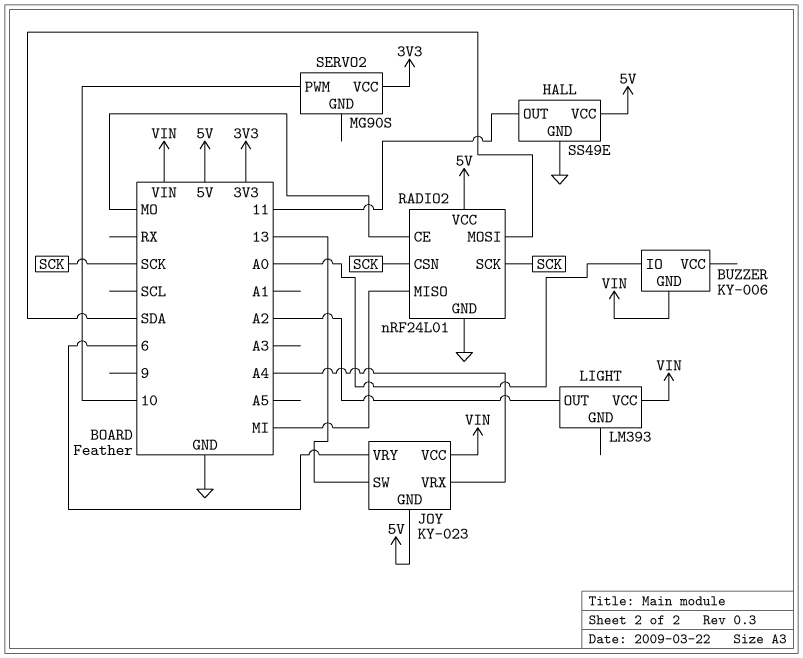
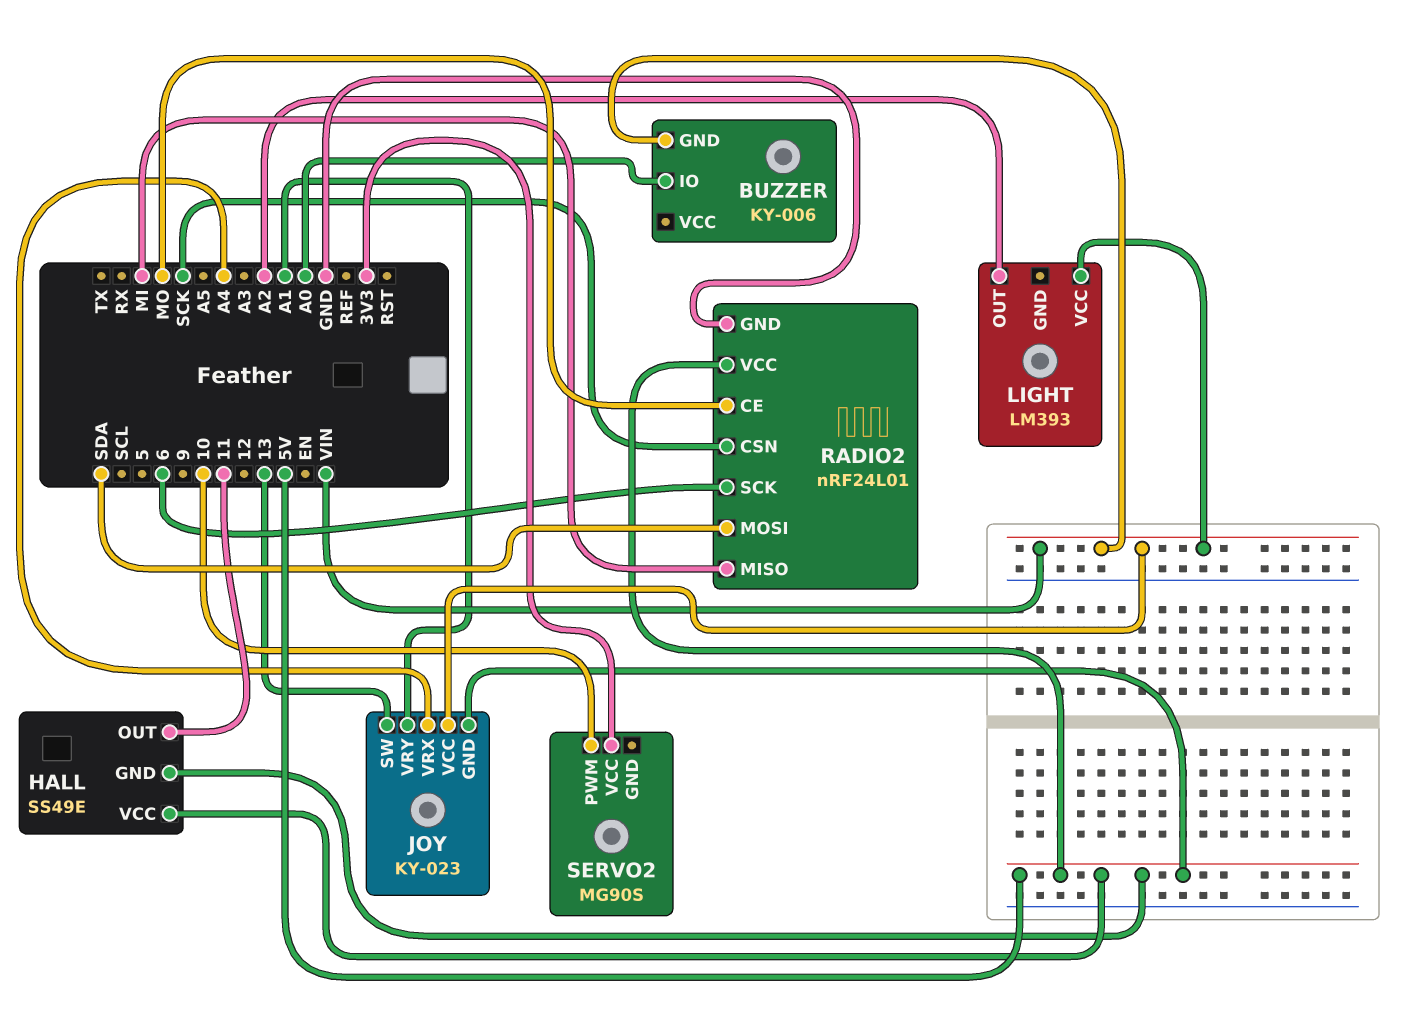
HALL pin GND: GND -> 5V
JOY pin VRY: 6 -> A1
RADIO2 pin SCK: SCK -> 6

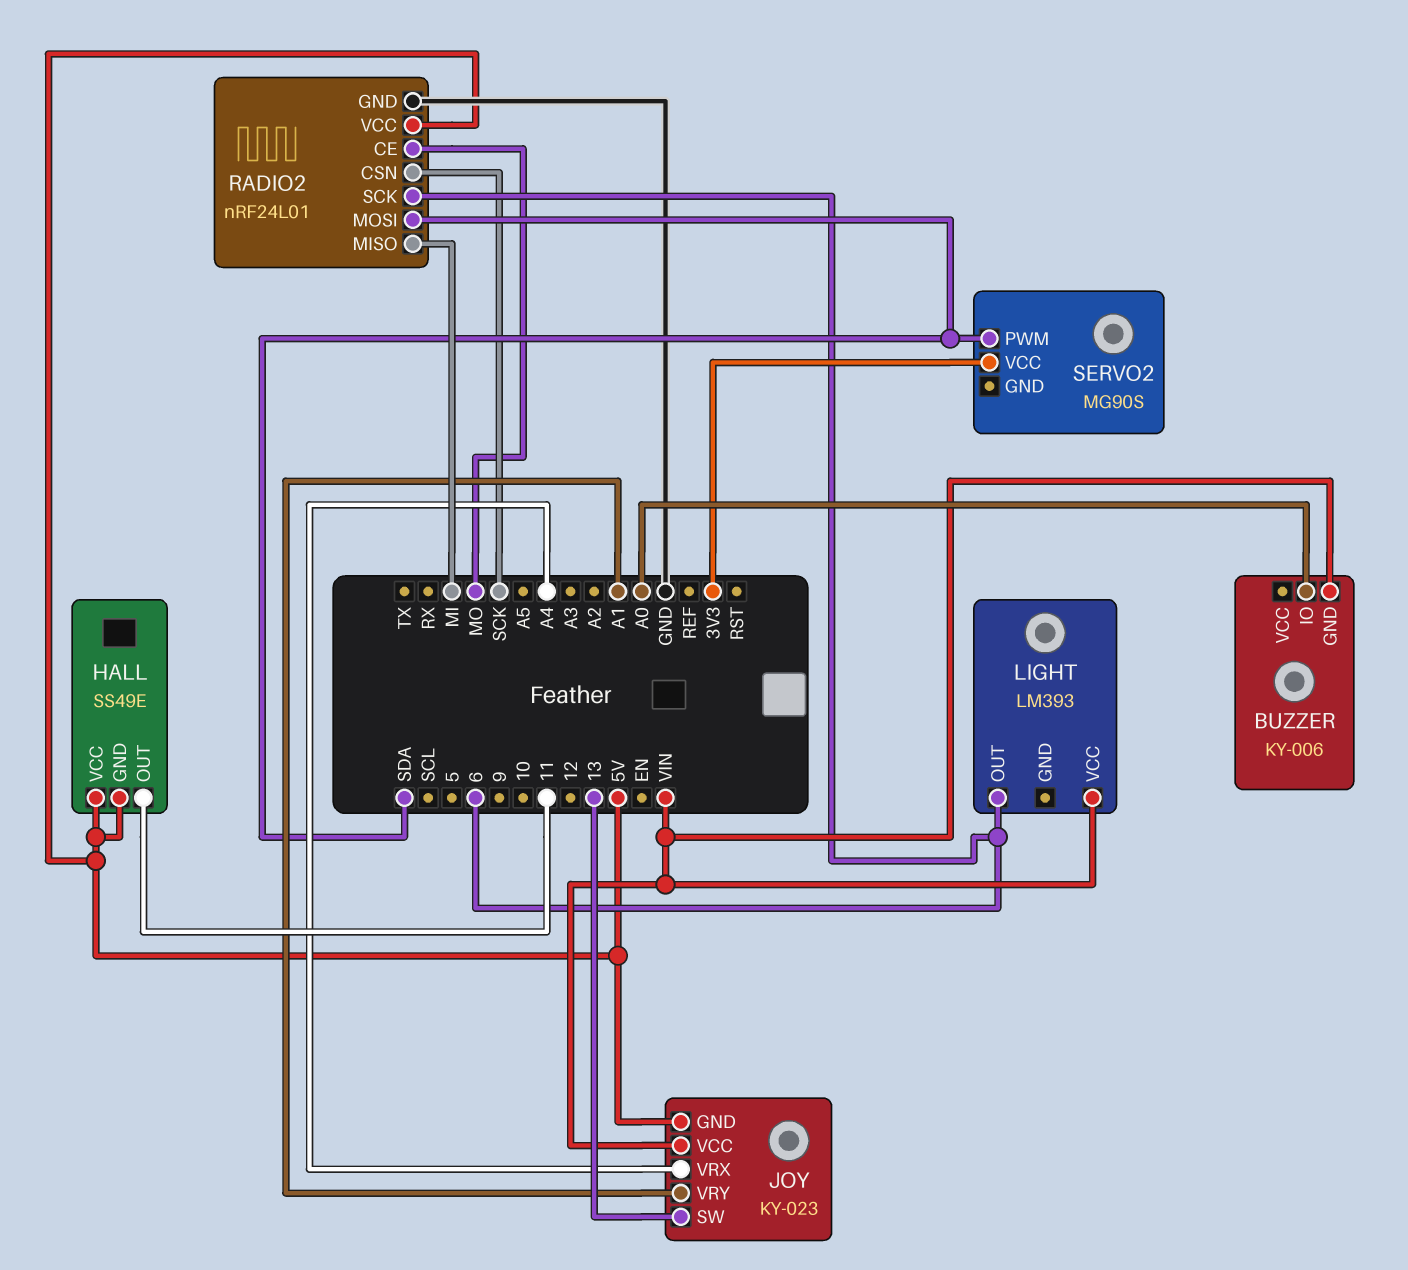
LIGHT pin OUT: A2 -> 6
SERVO2 pin PWM: 10 -> SDA

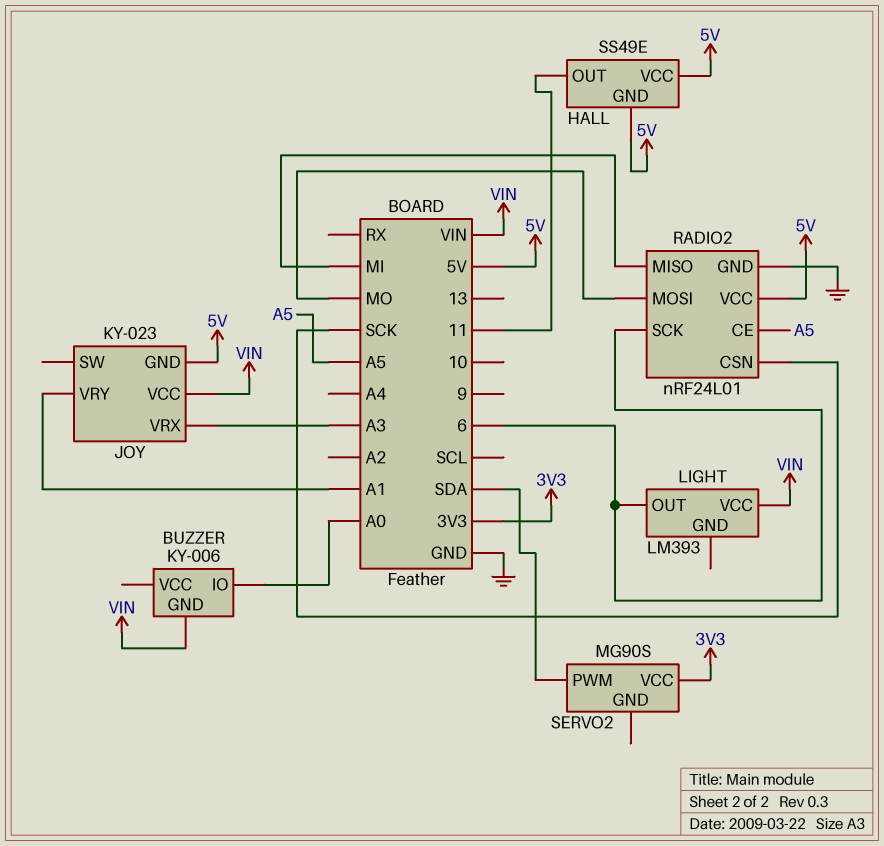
JOY pin SW: 13 -> none
JOY pin VRX: A4 -> A3
RADIO2 pin CE: MO -> A5
RADIO2 pin MOSI: SDA -> MO

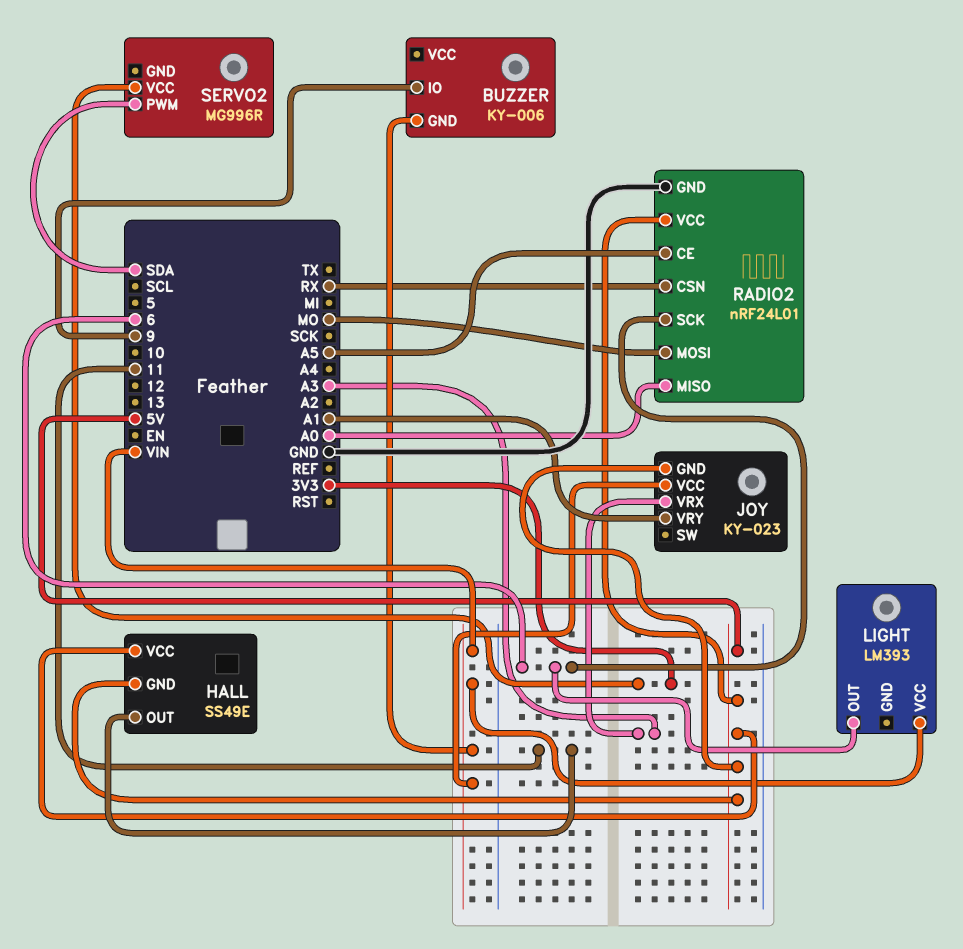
BUZZER pin IO: A0 -> 9
RADIO2 pin CSN: SCK -> RX
RADIO2 pin MISO: MI -> A0
SERVO2: MG90S -> MG996R

